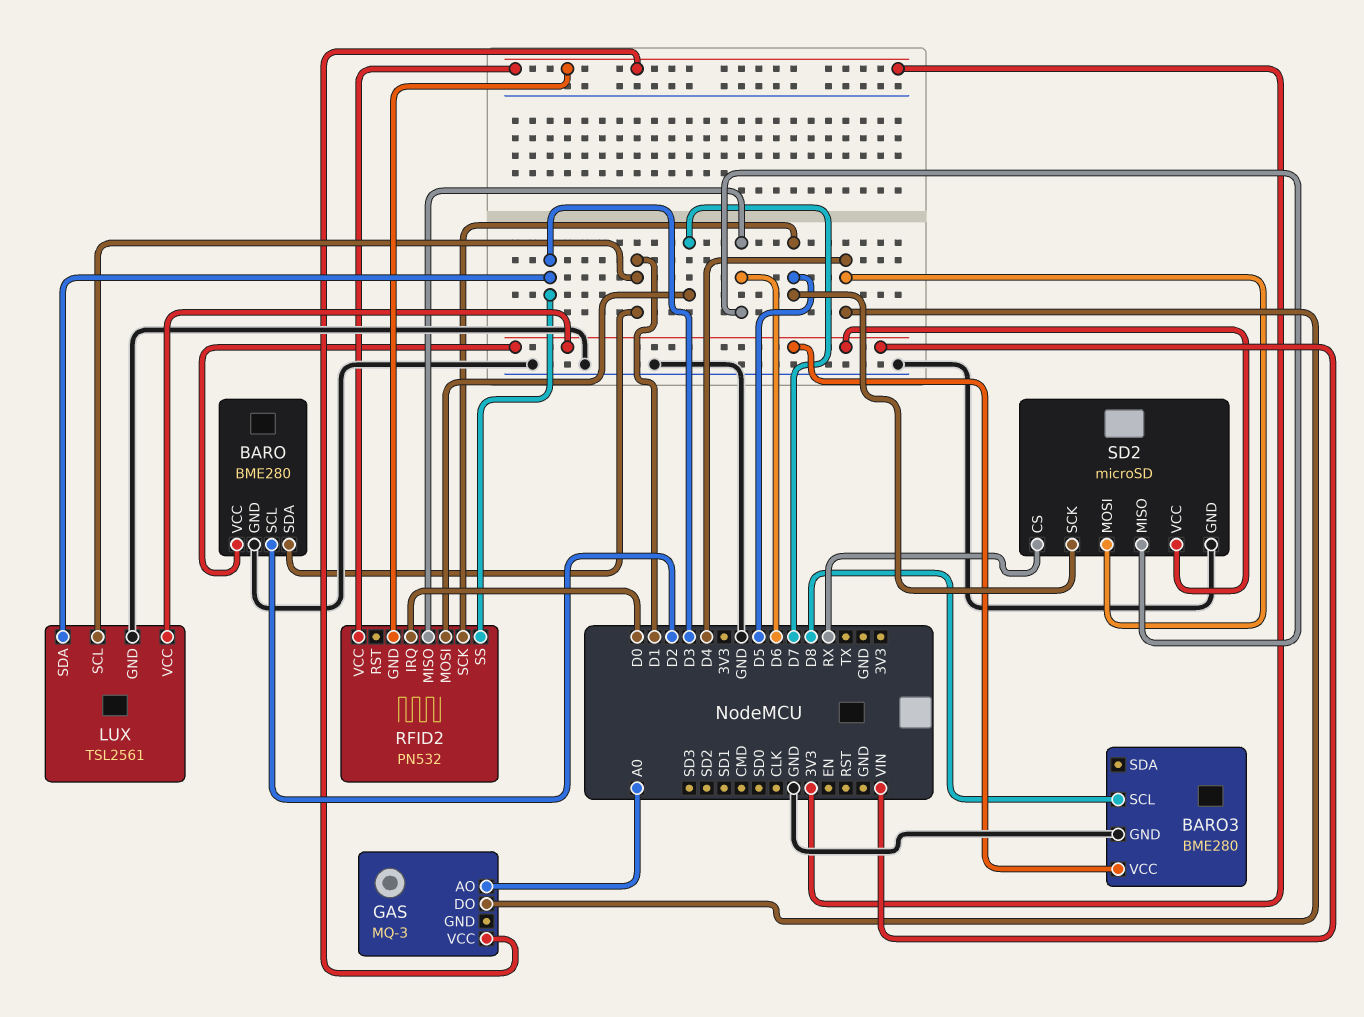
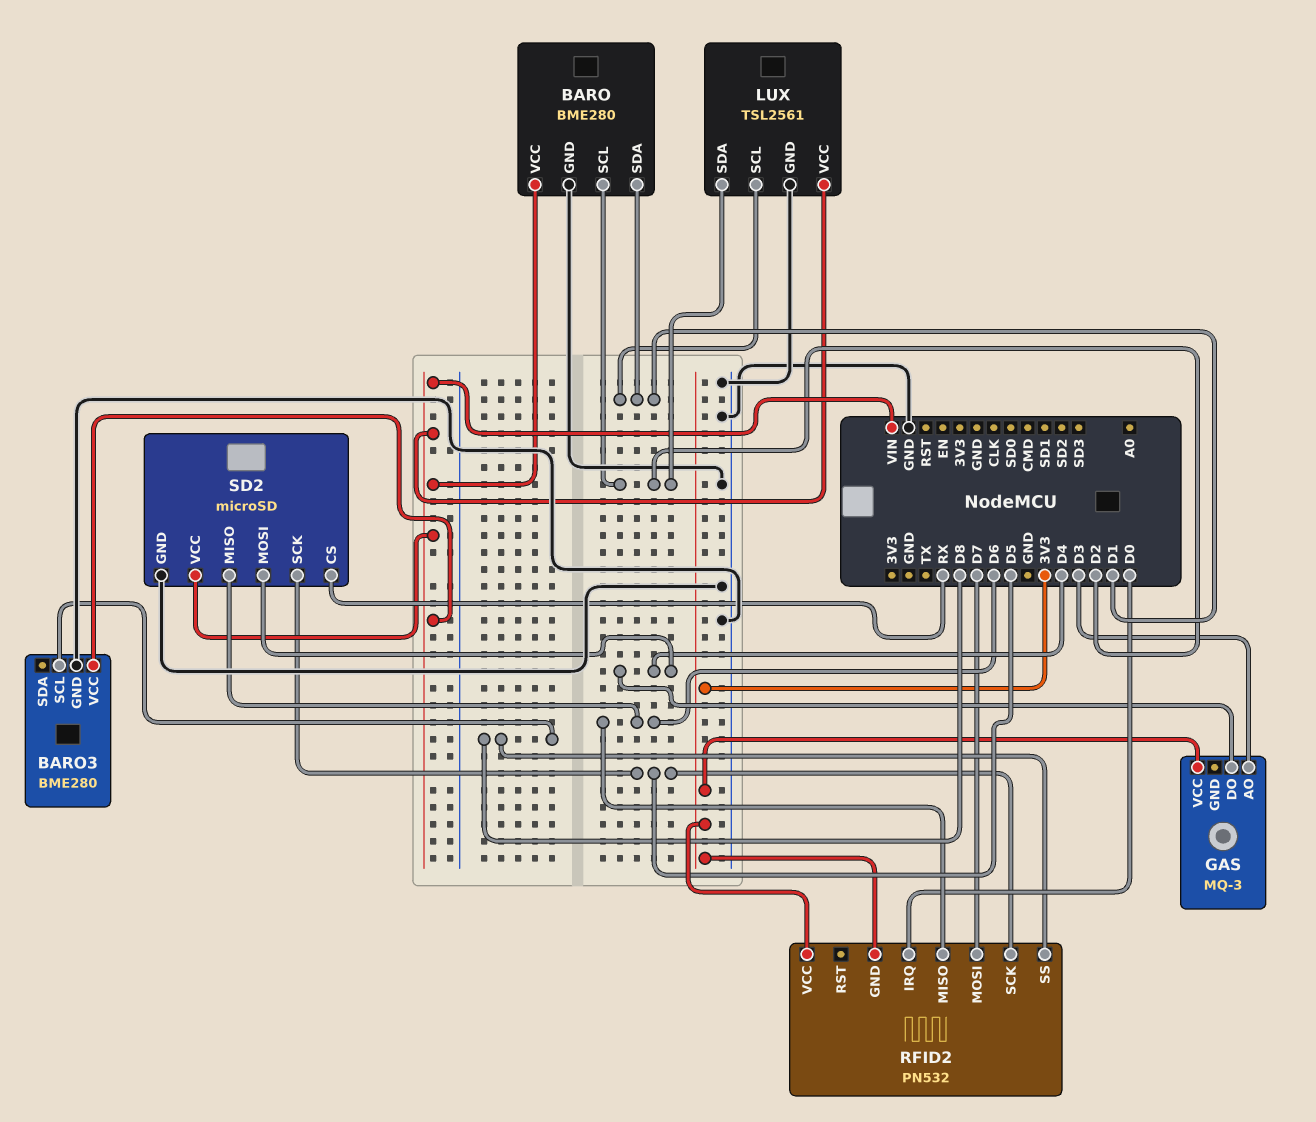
GAS pin AO: A0 -> D3
LUX pin SDA: D3 -> D2
RFID2 pin SS: D3 -> D8

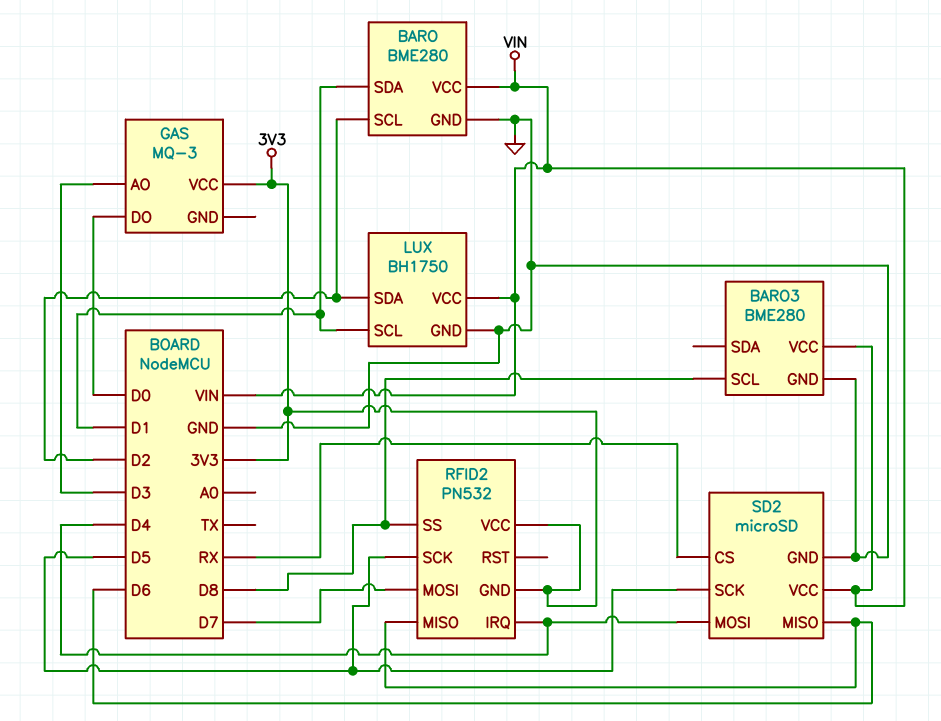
GAS pin DO: D4 -> D0
LUX: TSL2561 -> BH1750
RFID2 pin IRQ: D0 -> D4

